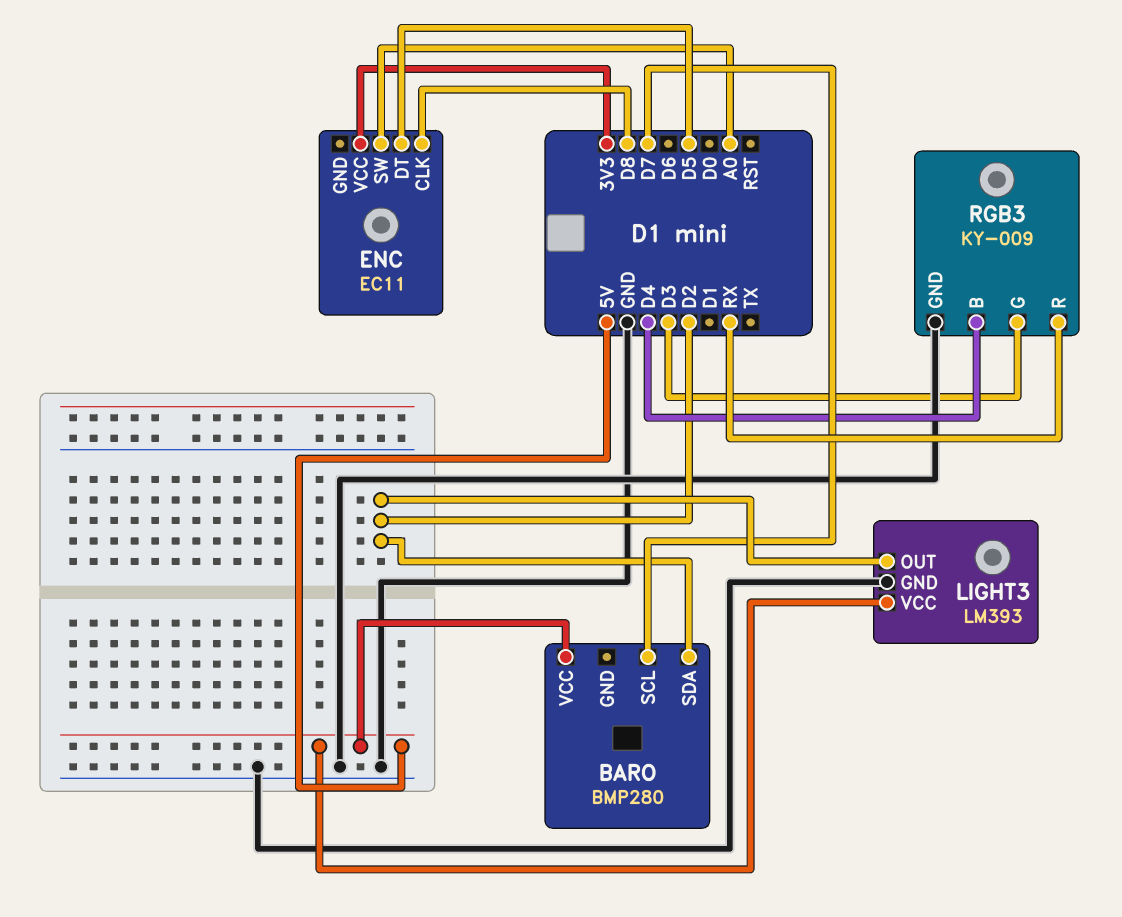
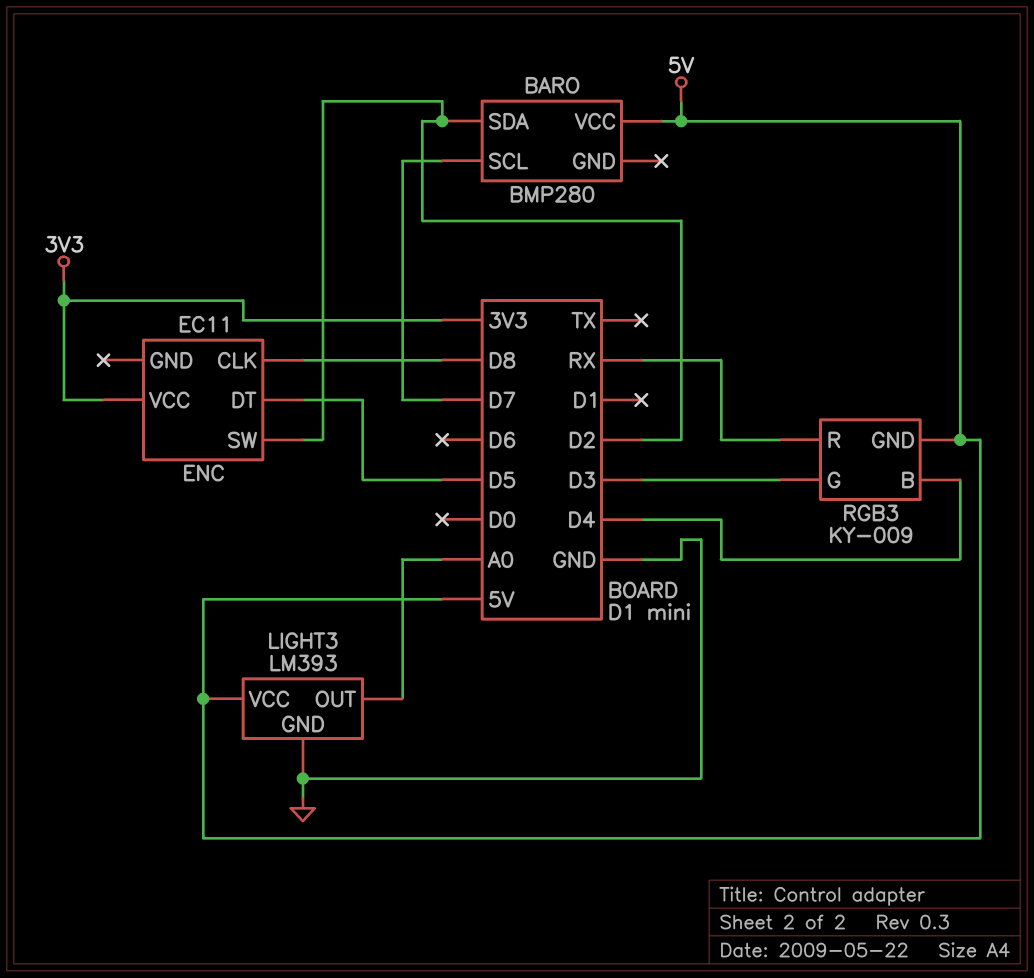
ENC pin SW: A0 -> D2
LIGHT3 pin OUT: D2 -> A0
RGB3 pin GND: GND -> 5V

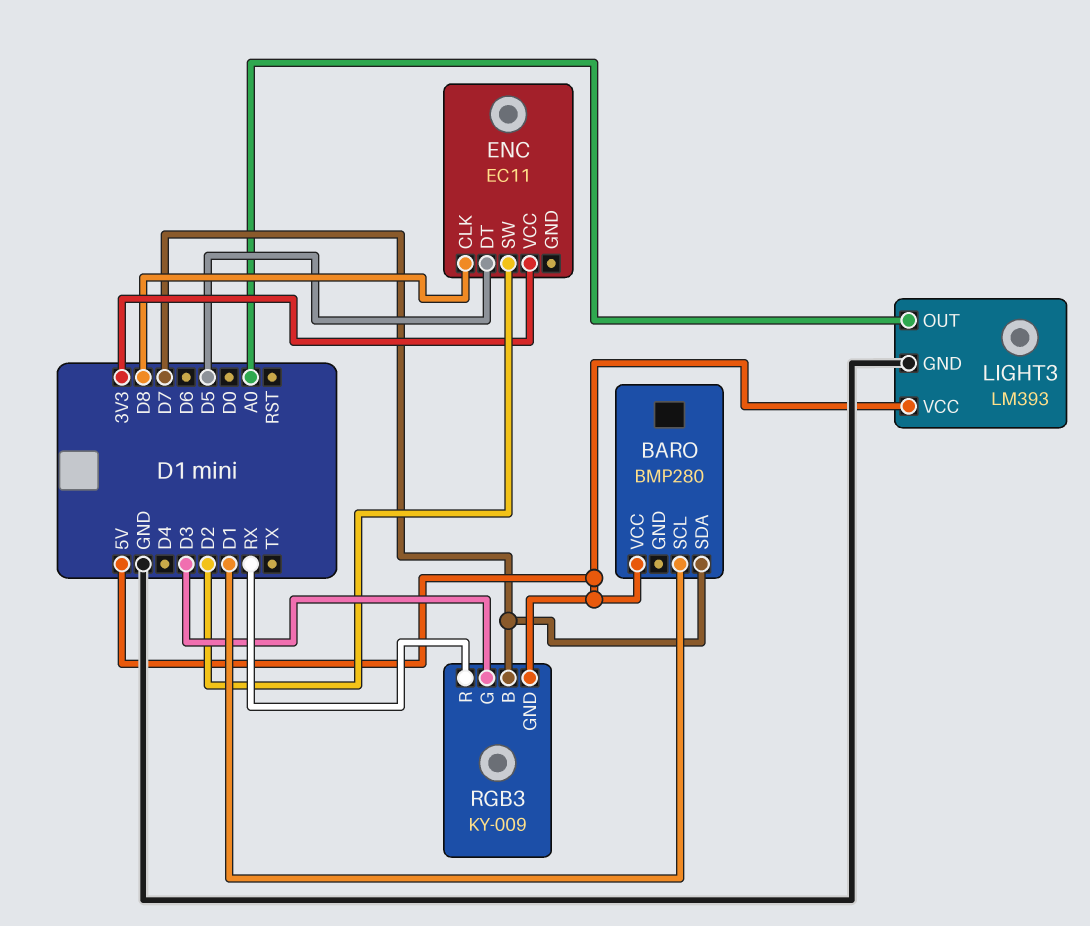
BARO pin SCL: D7 -> D1
BARO pin SDA: D2 -> D7
RGB3 pin B: D4 -> D7

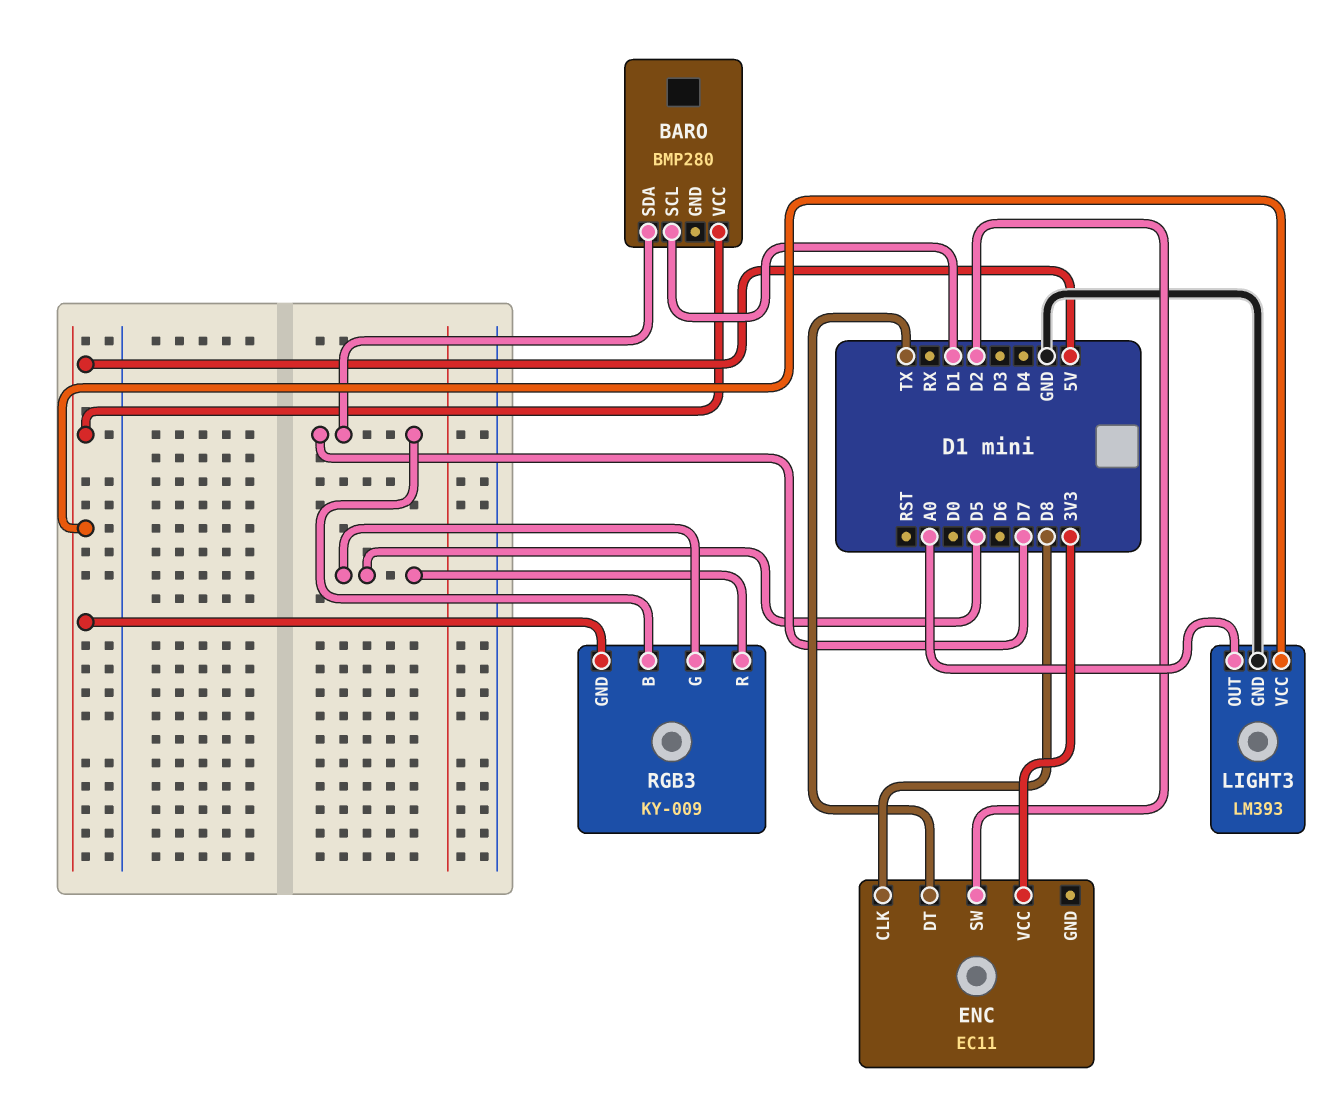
ENC pin DT: D5 -> TX
RGB3 pin G: D3 -> D5
RGB3 pin R: RX -> D5

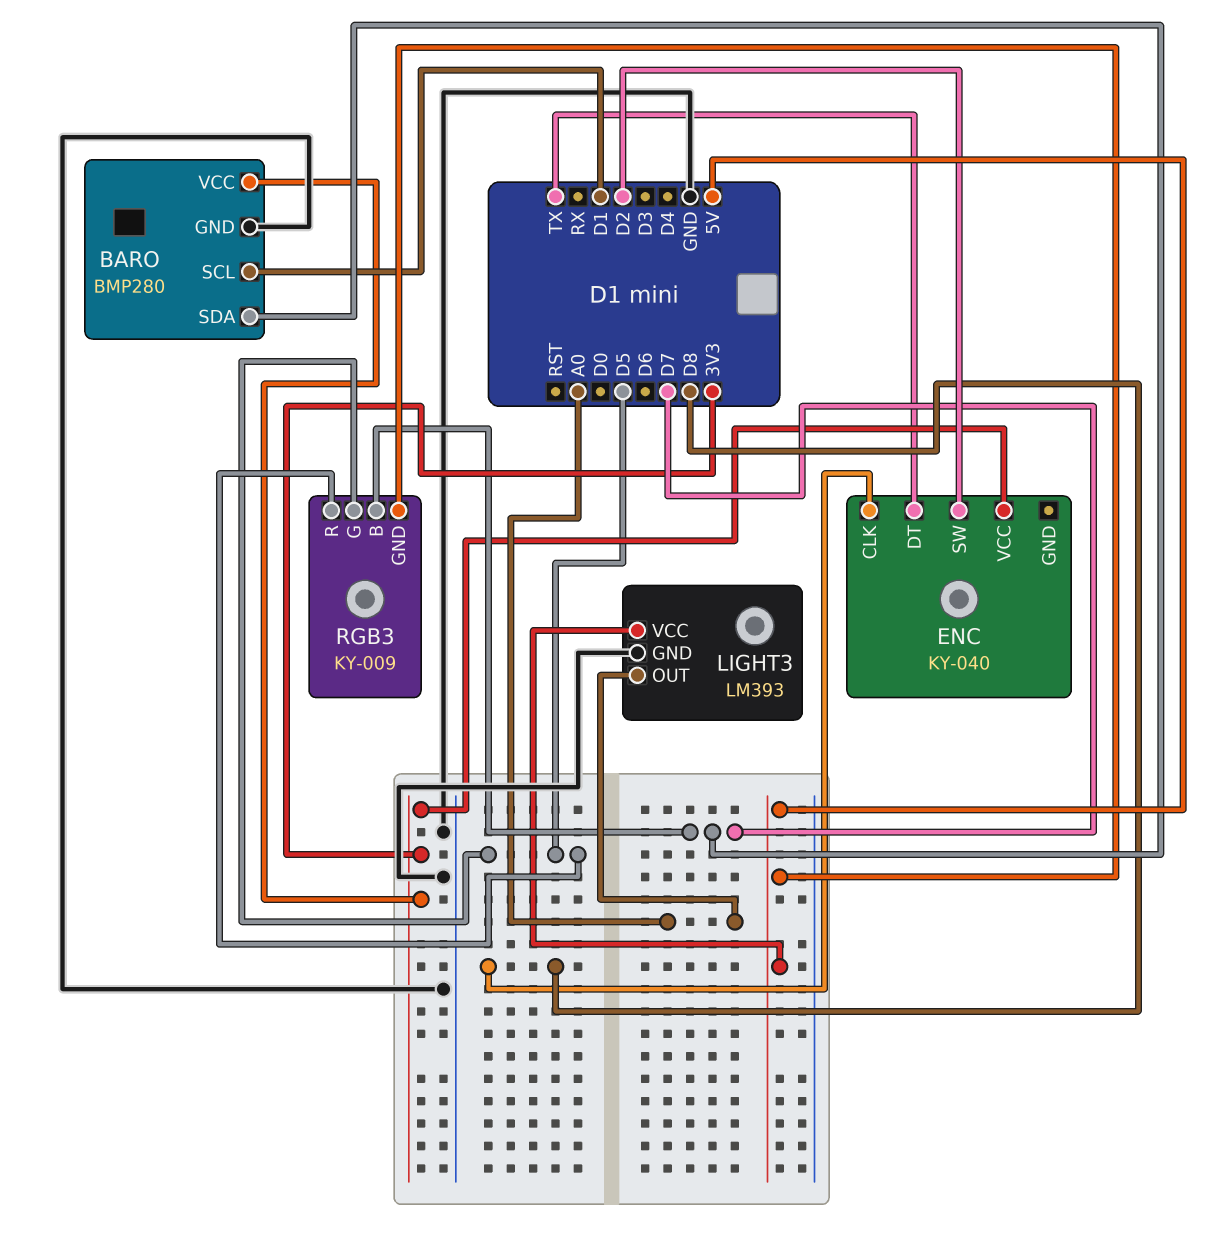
BARO pin GND: none -> GND
BARO pin VCC: 5V -> 3V3
ENC: EC11 -> KY-040

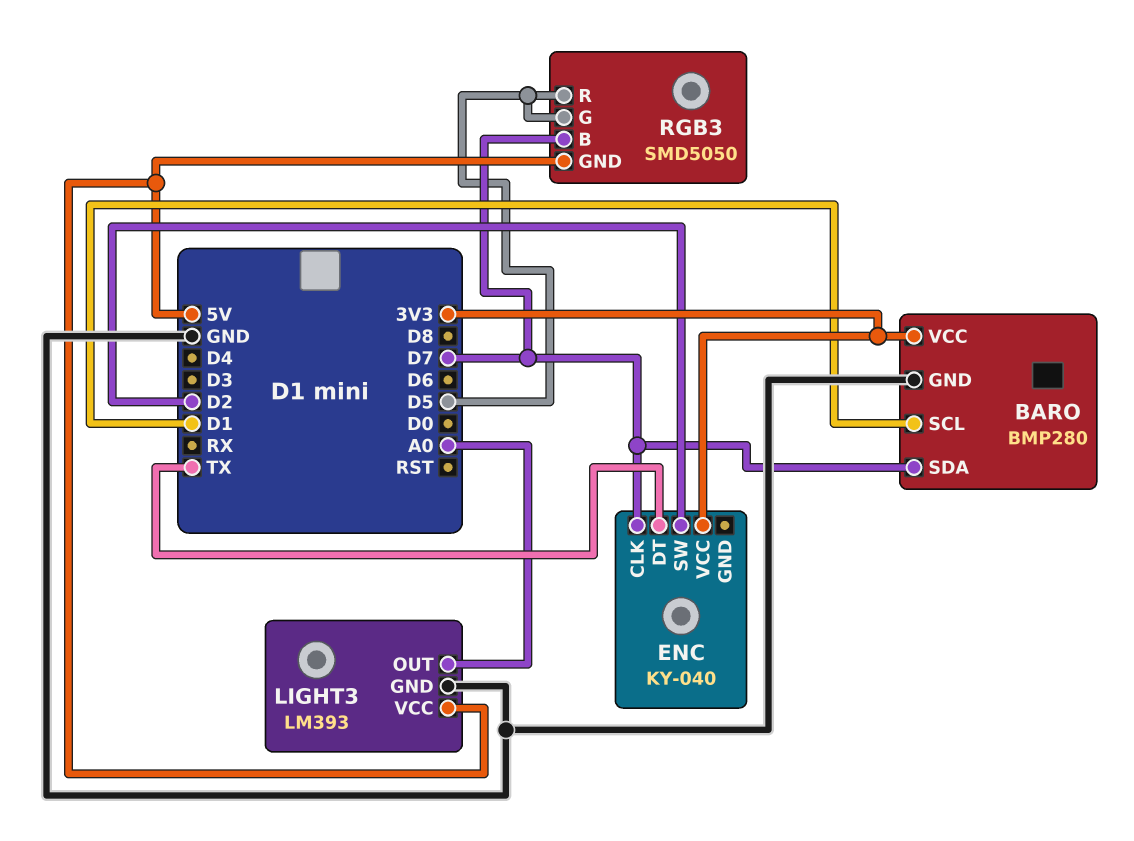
ENC pin CLK: D8 -> D7
RGB3: KY-009 -> SMD5050

